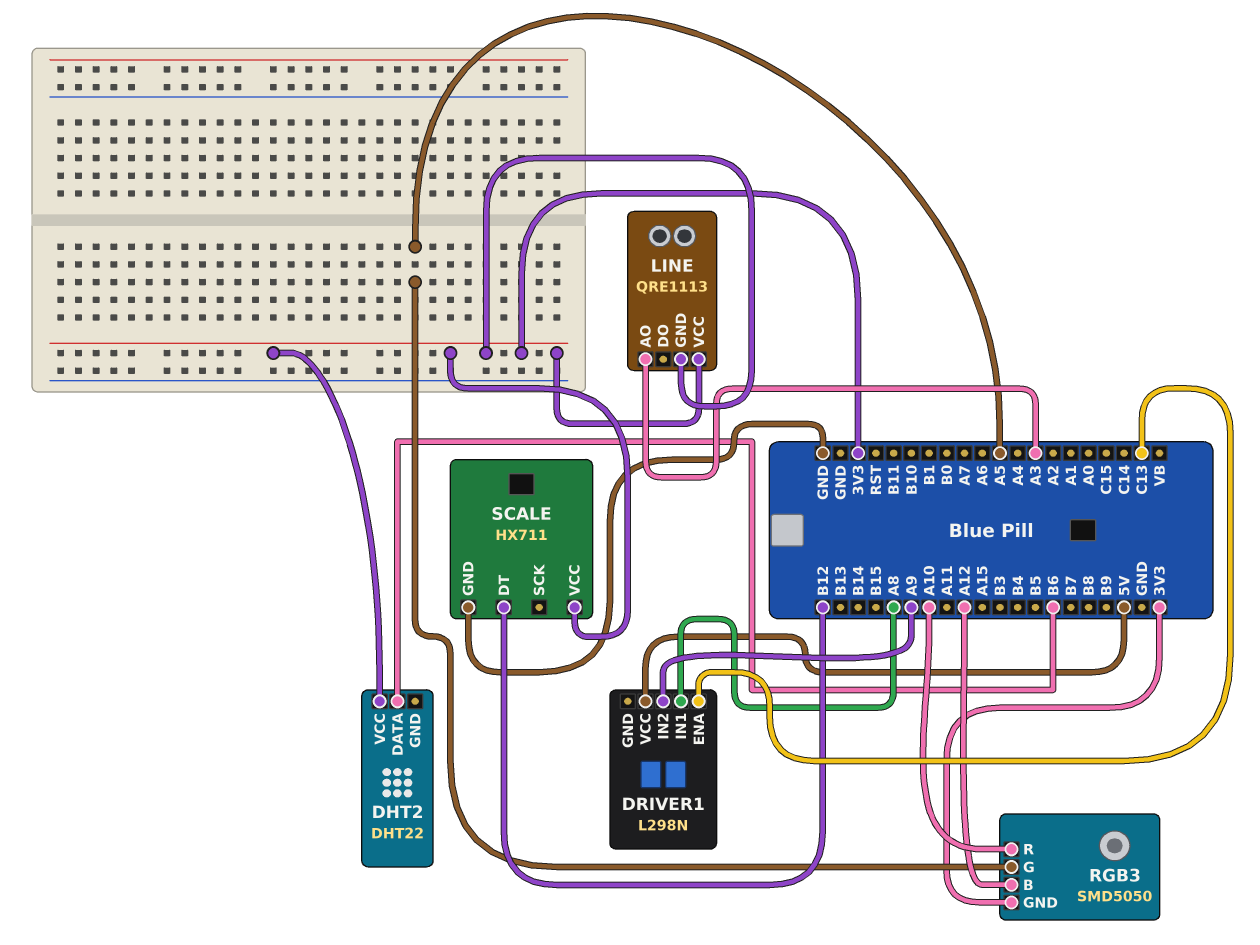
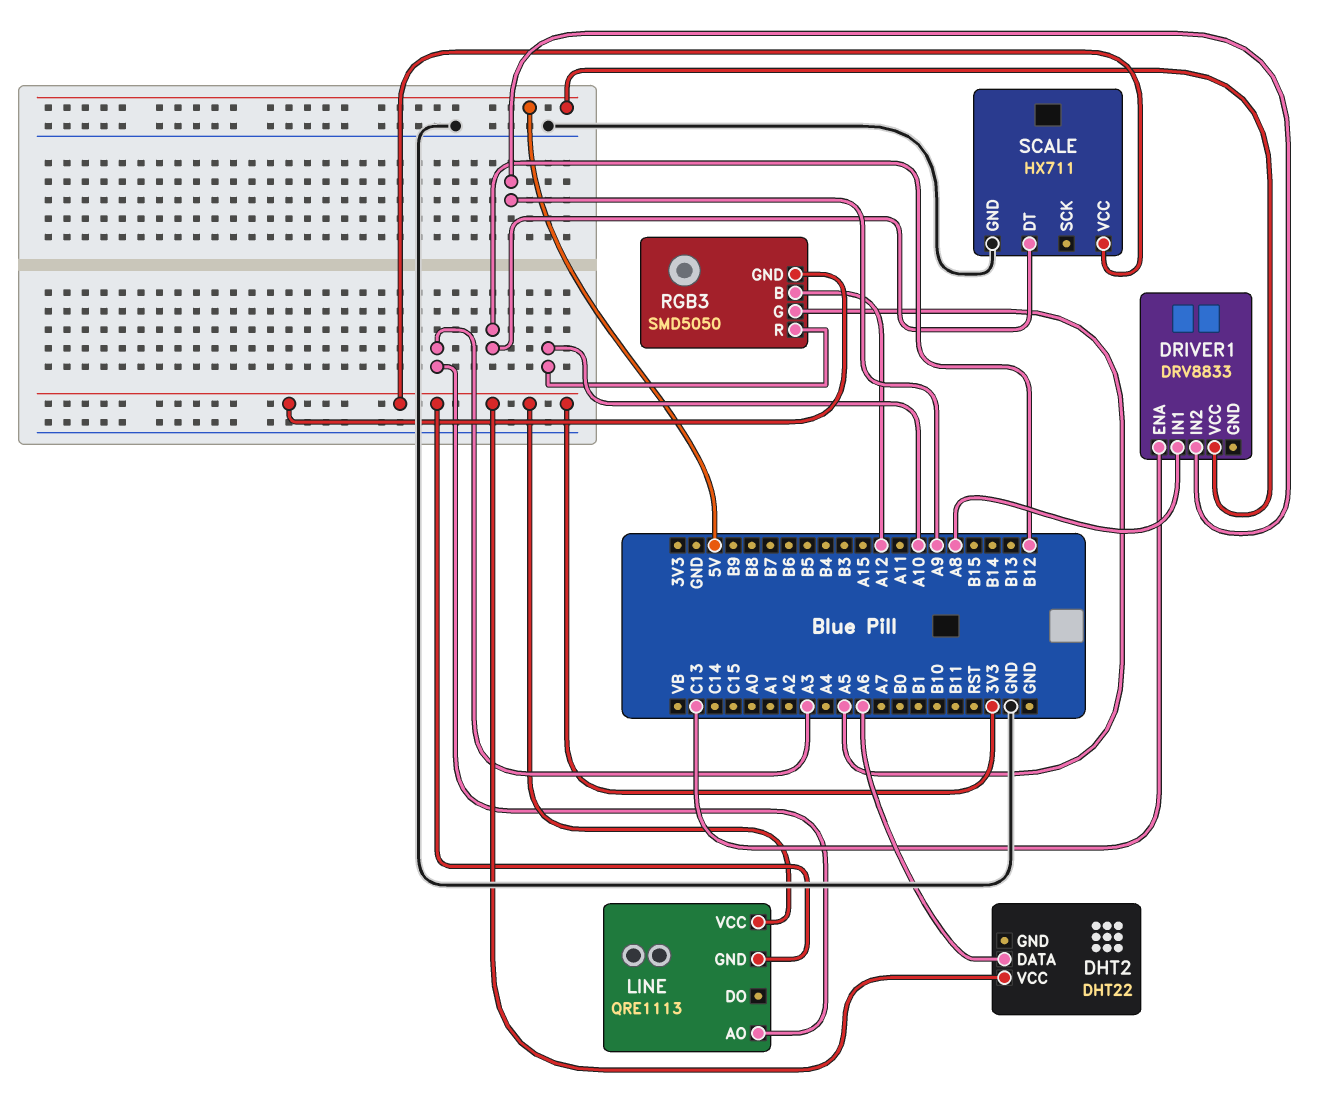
DHT2 pin DATA: B6 -> A6
DRIVER1: L298N -> DRV8833

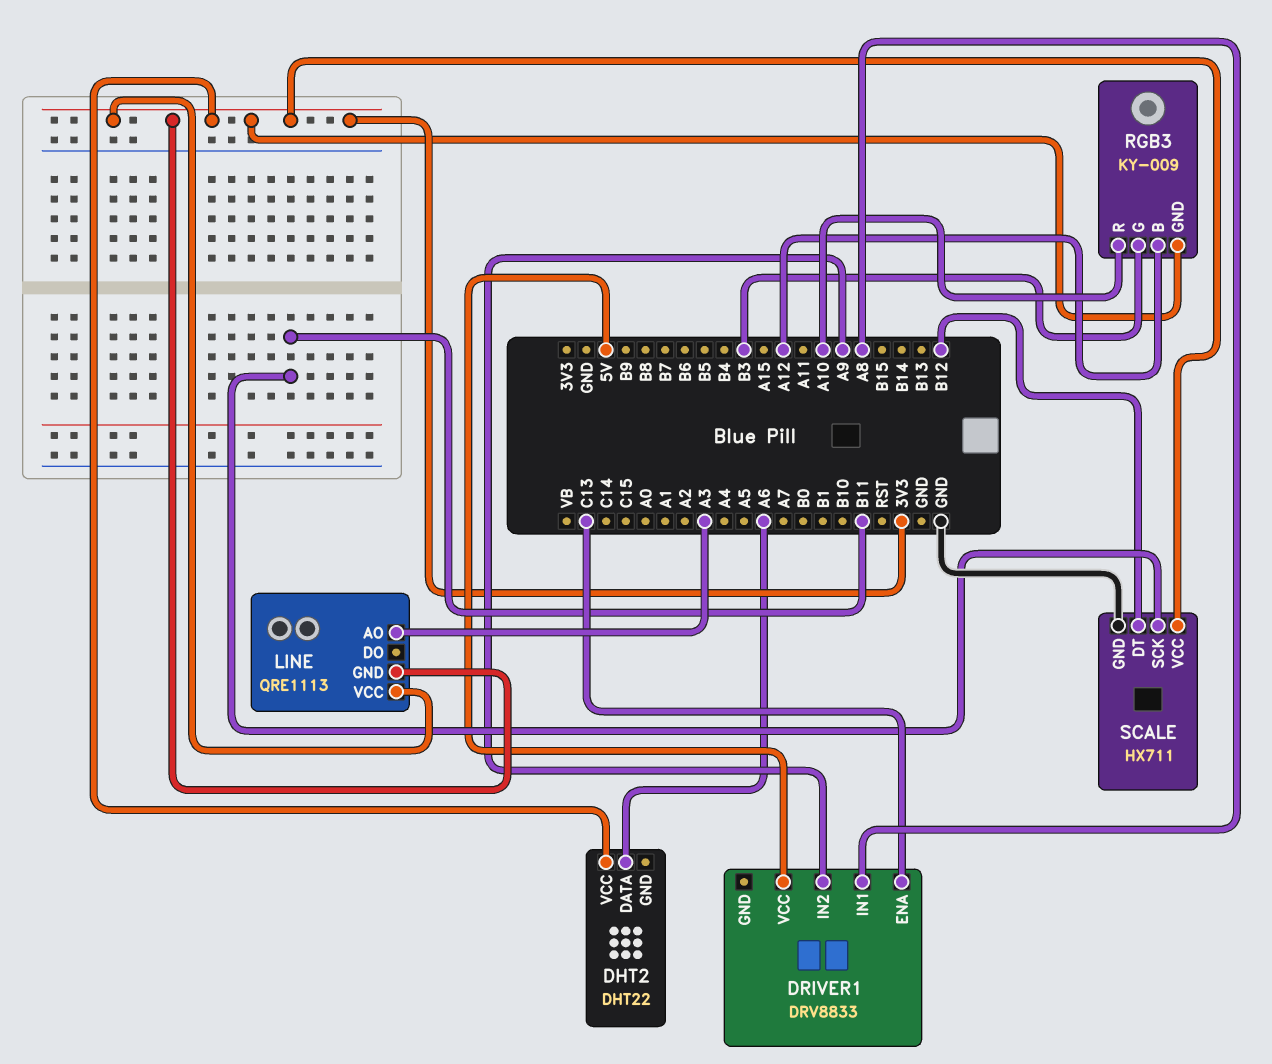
RGB3: SMD5050 -> KY-009
RGB3 pin G: A5 -> B3
SCALE pin SCK: none -> B11

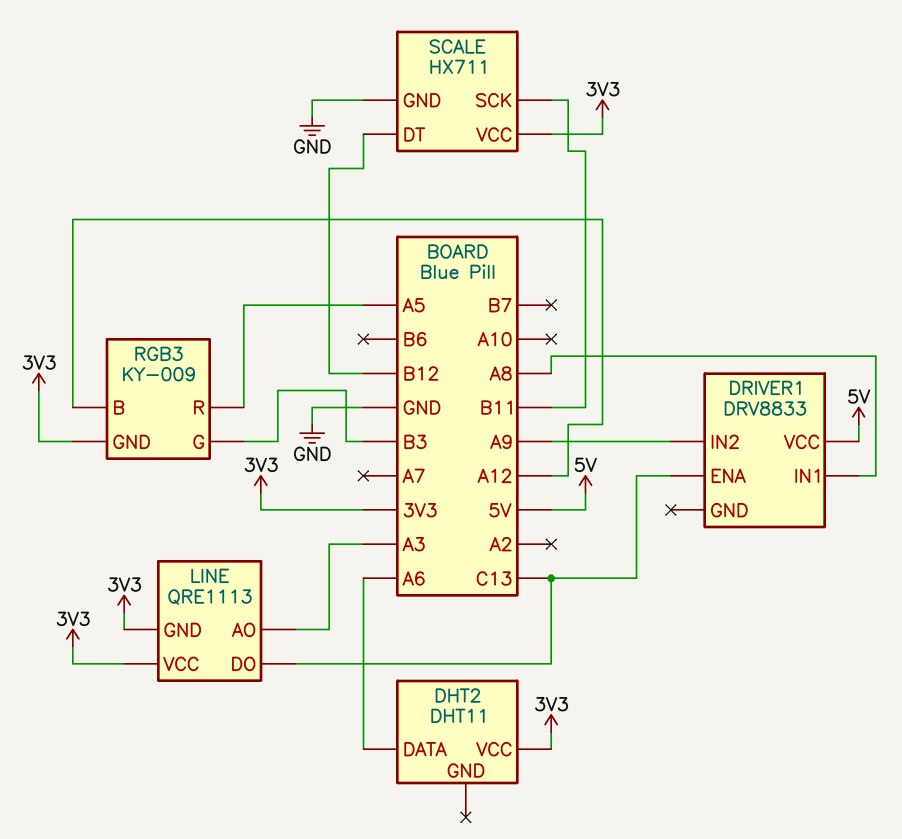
DHT2: DHT22 -> DHT11
LINE pin DO: none -> C13
RGB3 pin R: A10 -> A5

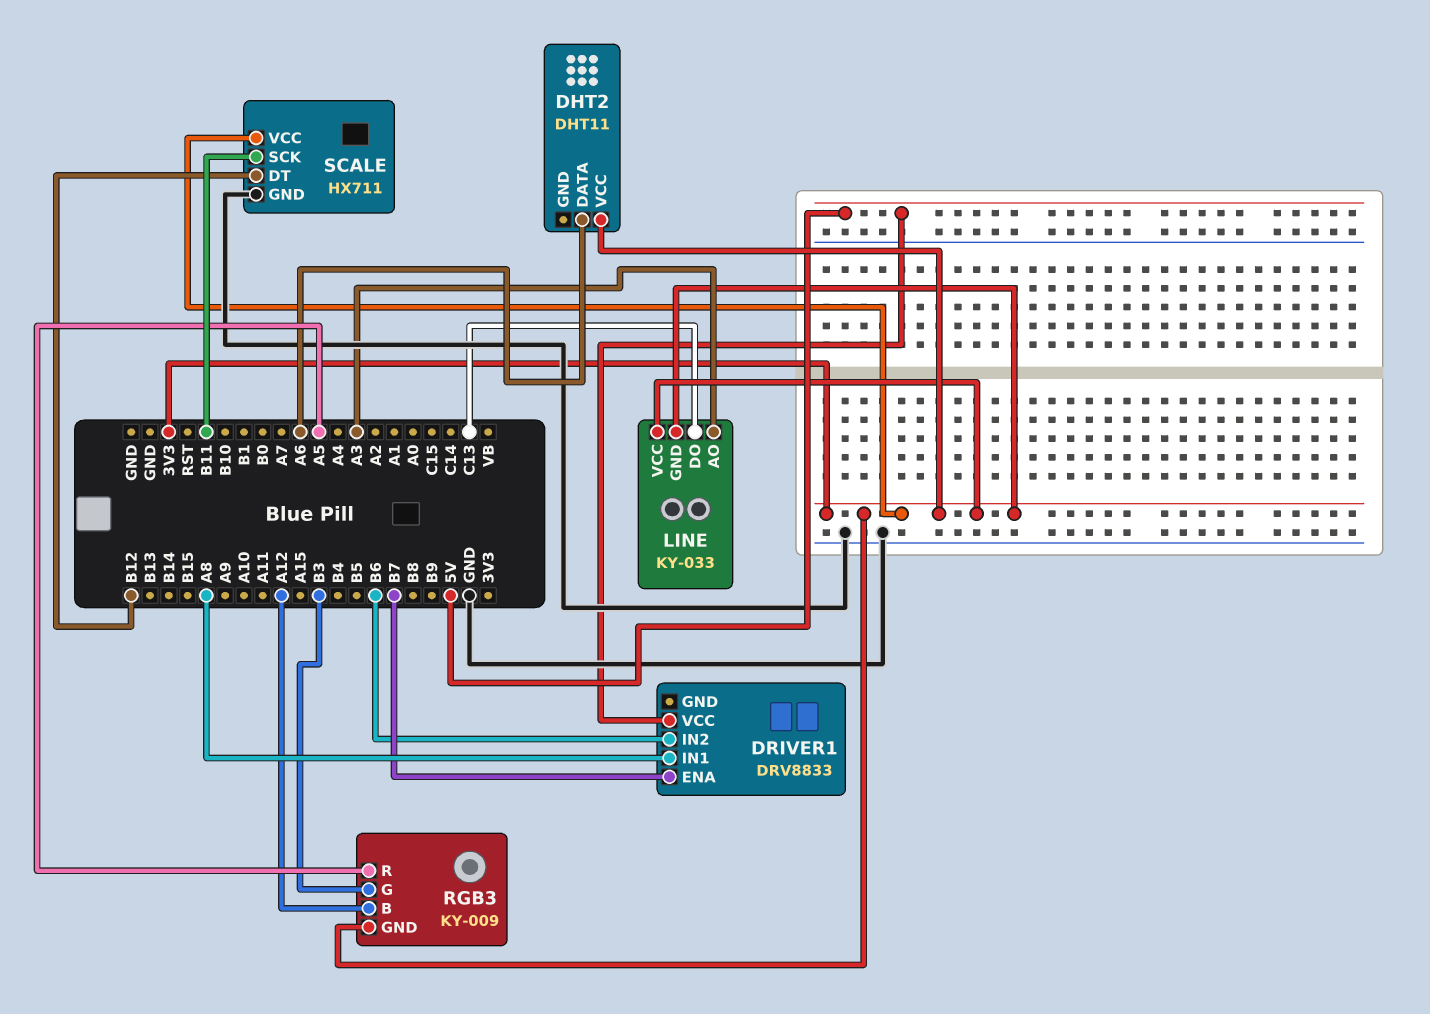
DRIVER1 pin ENA: C13 -> B7
DRIVER1 pin IN2: A9 -> B6
LINE: QRE1113 -> KY-033

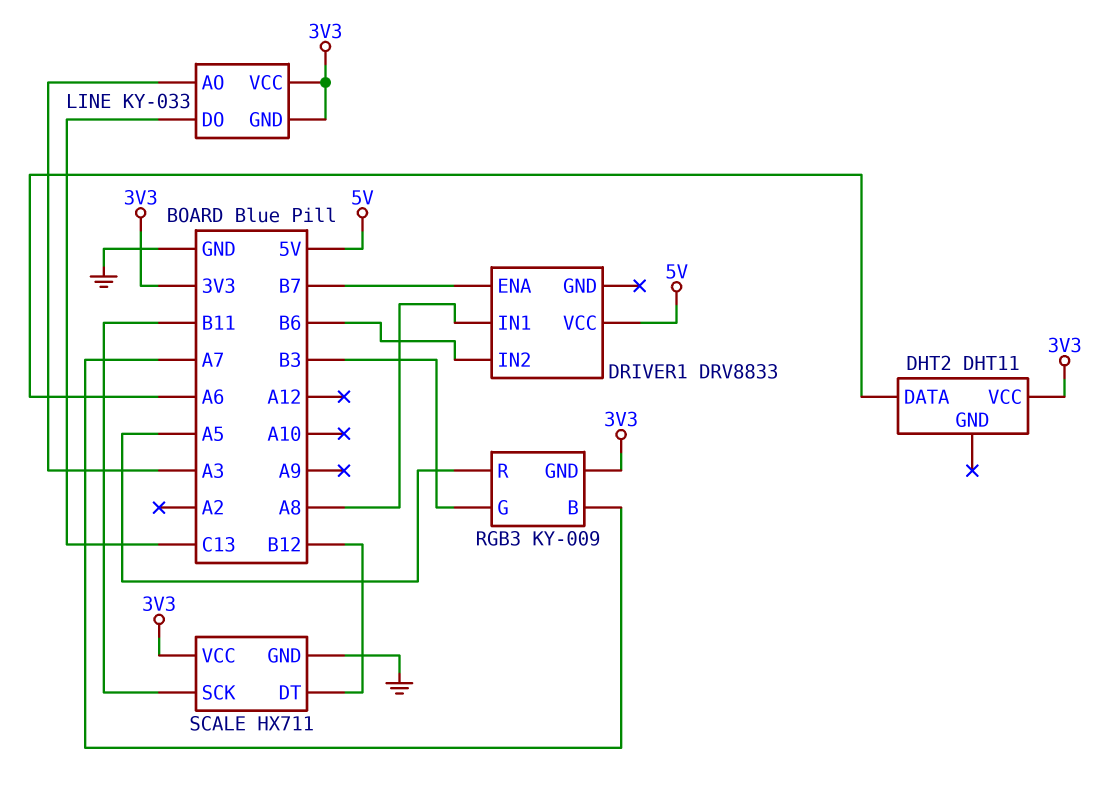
RGB3 pin B: A12 -> A7

